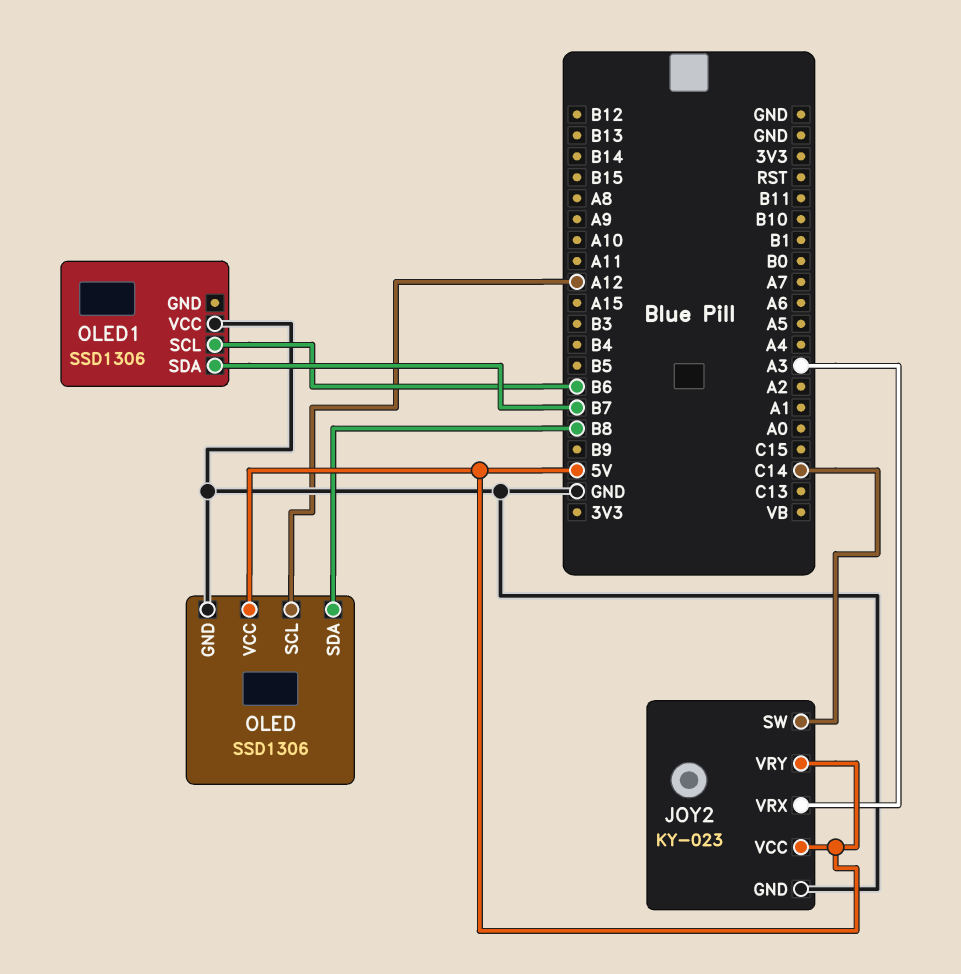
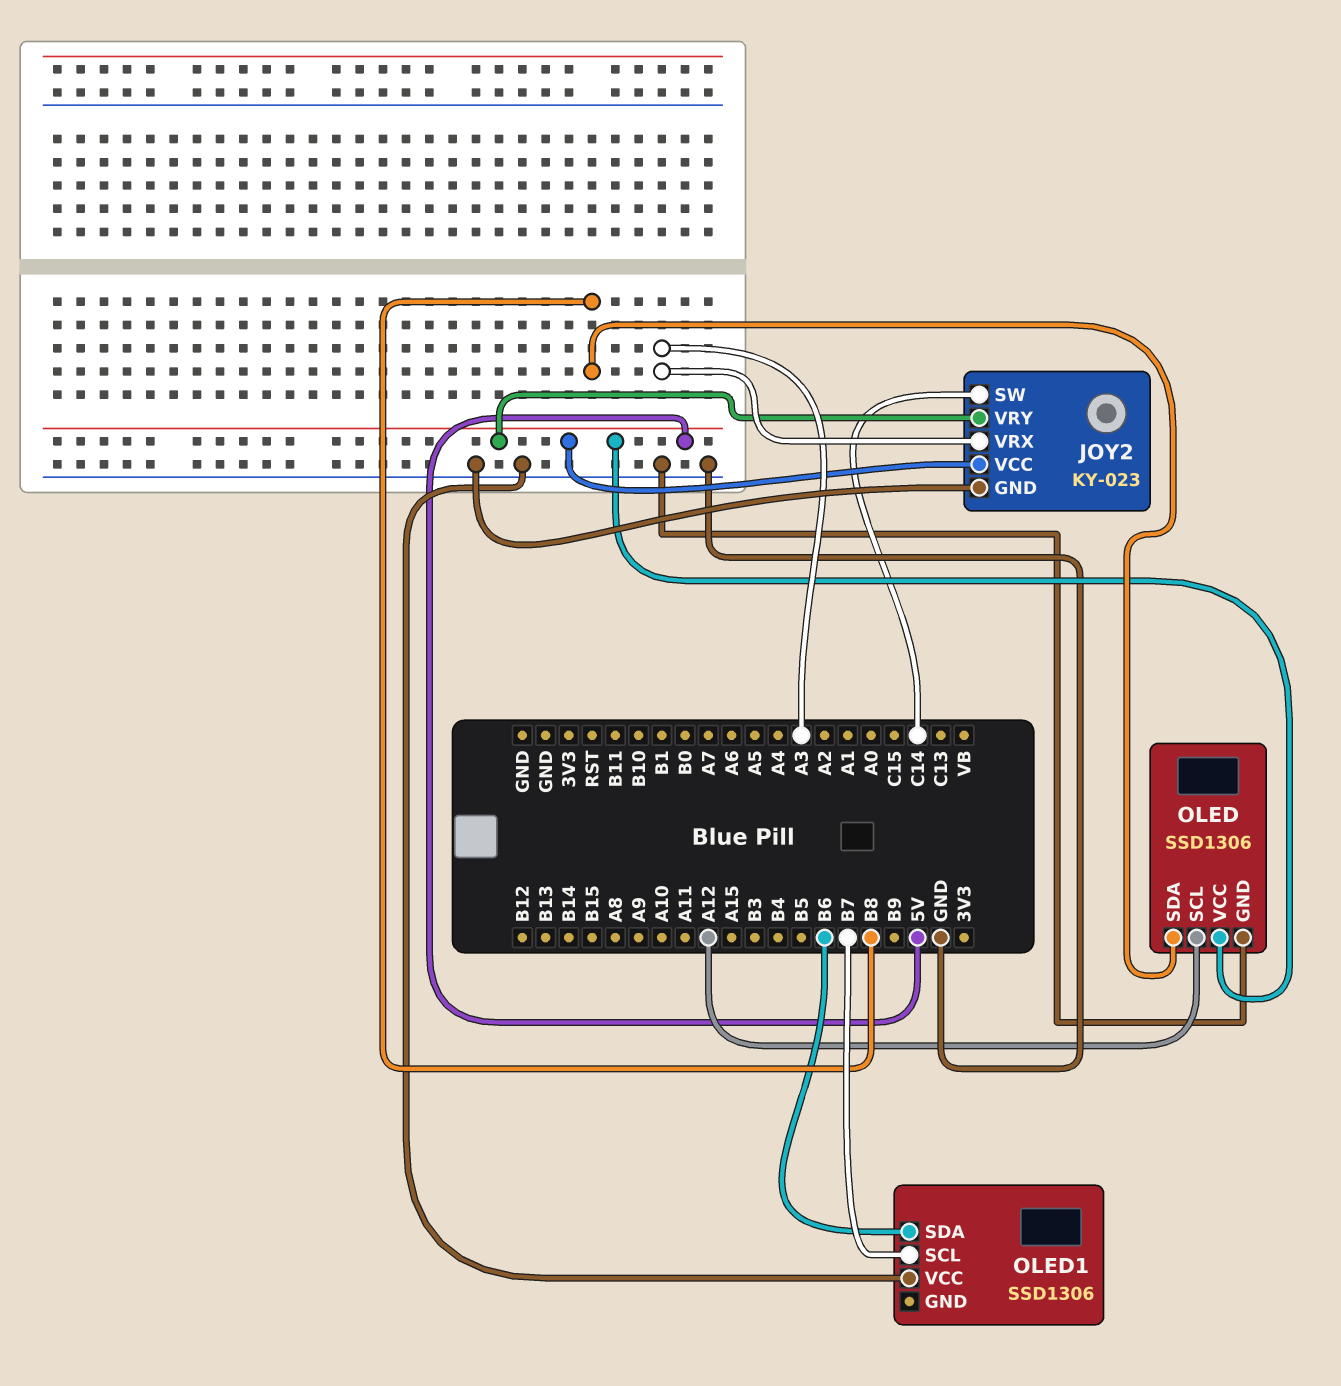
OLED1 pin SCL: B6 -> B7
OLED1 pin SDA: B7 -> B6

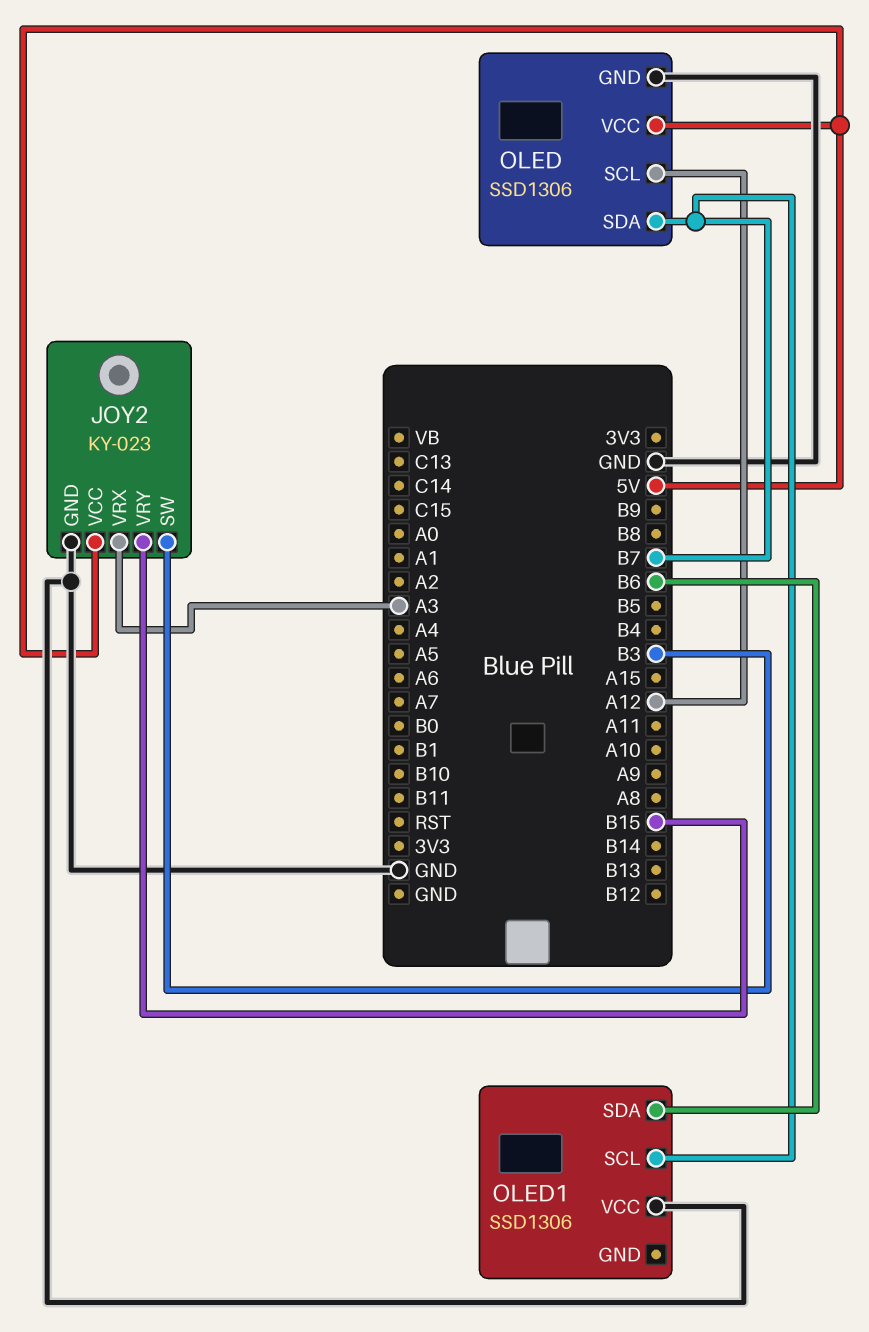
JOY2 pin SW: C14 -> B3
JOY2 pin VRY: 5V -> B15
OLED pin SDA: B8 -> B7

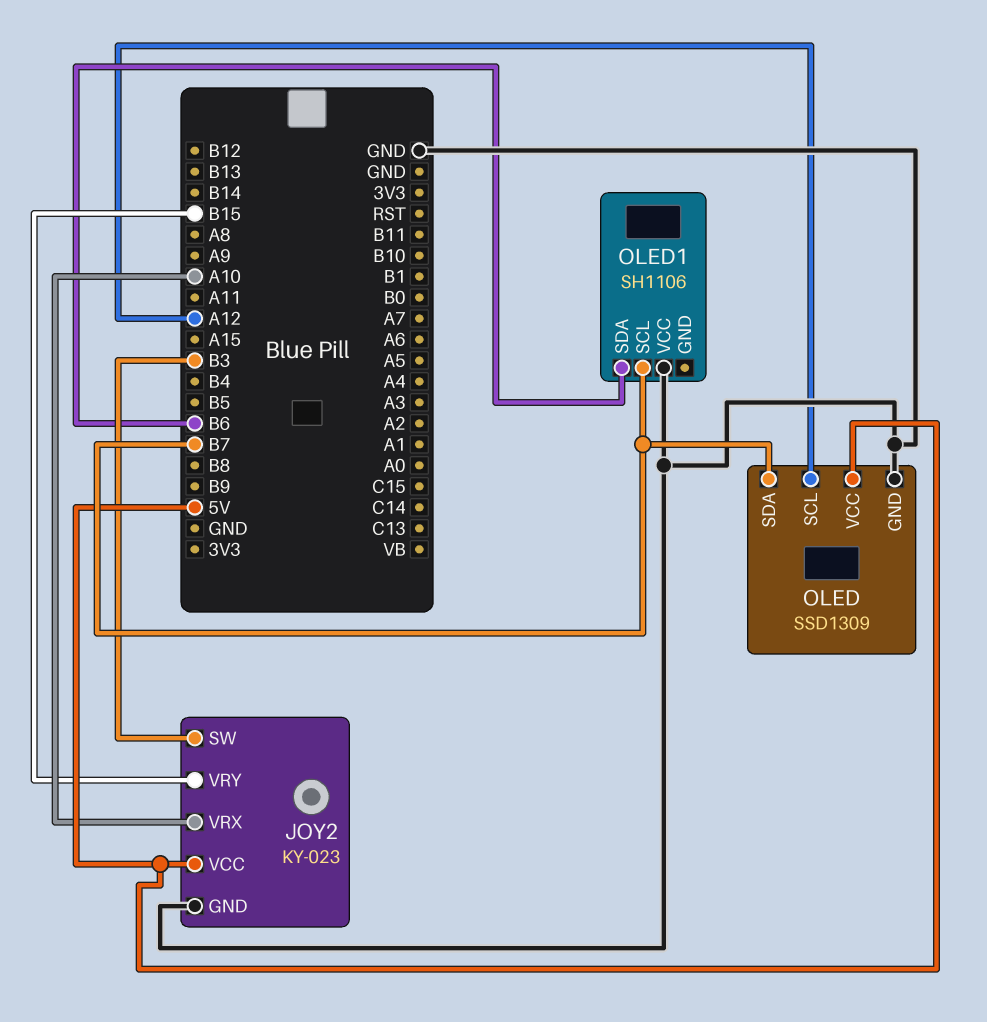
JOY2 pin VRX: A3 -> A10
OLED: SSD1306 -> SSD1309
OLED1: SSD1306 -> SH1106

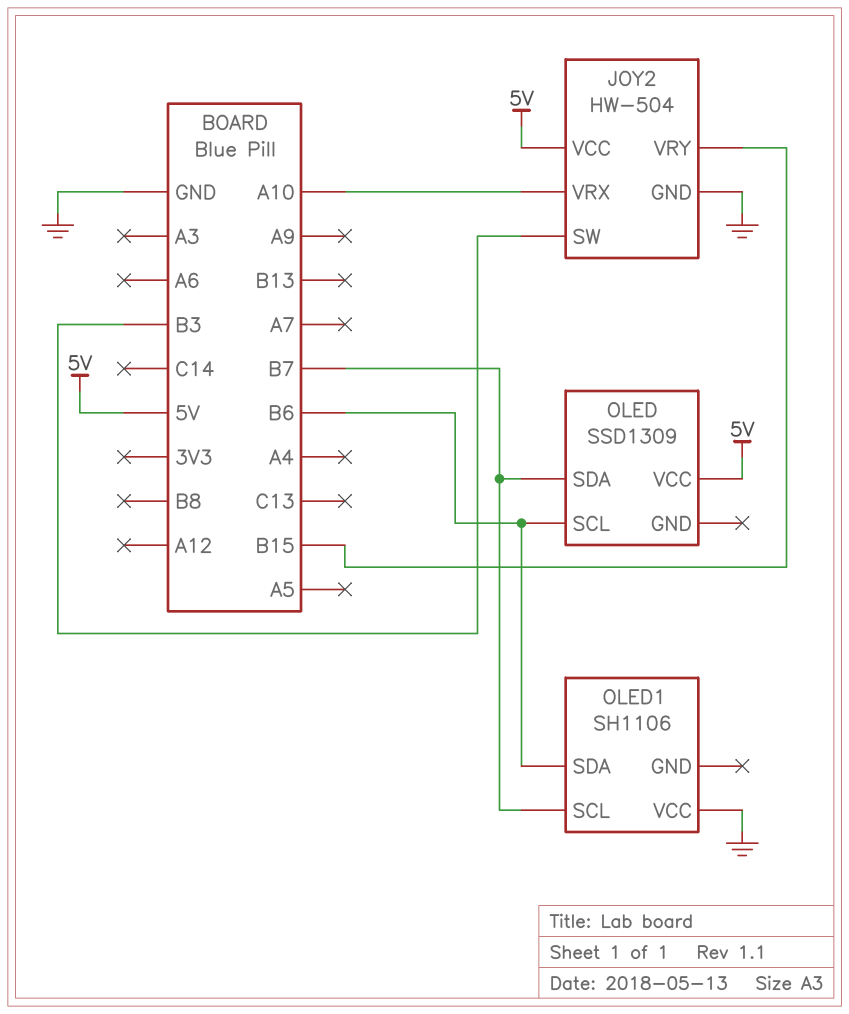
JOY2: KY-023 -> HW-504
OLED pin GND: GND -> none
OLED pin SCL: A12 -> B6

